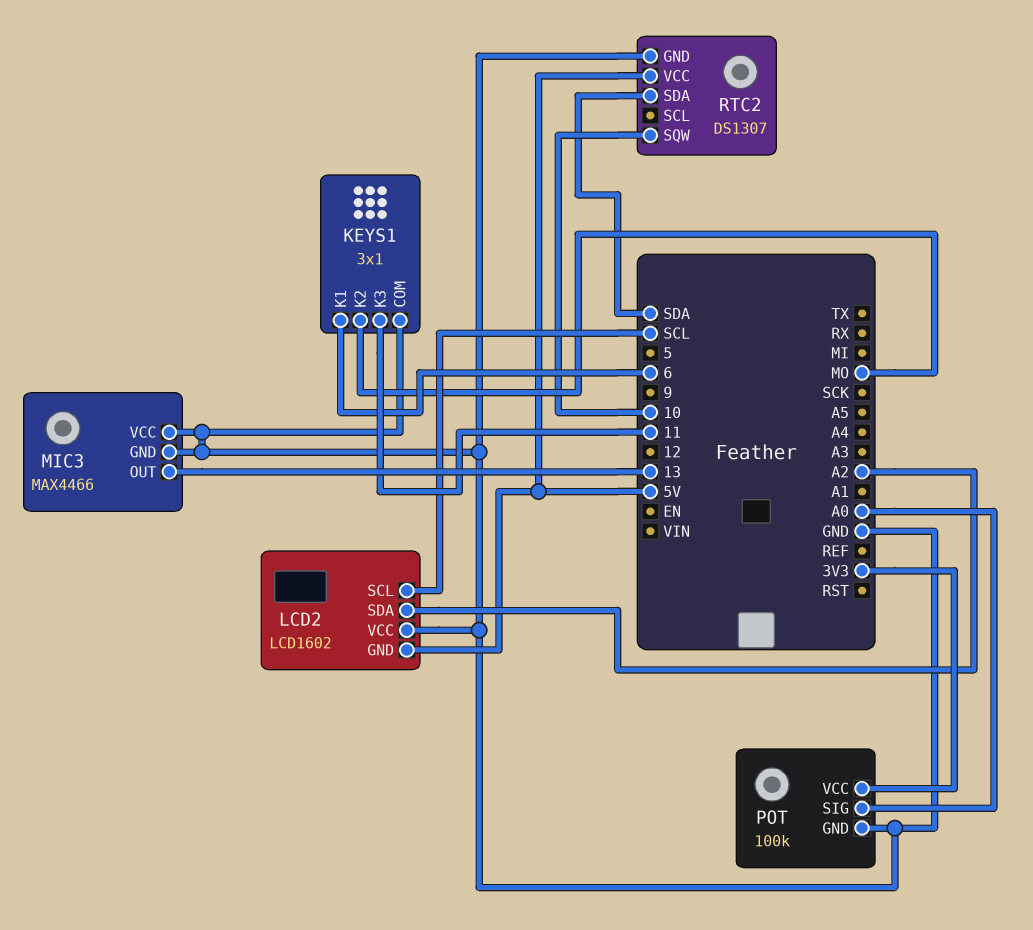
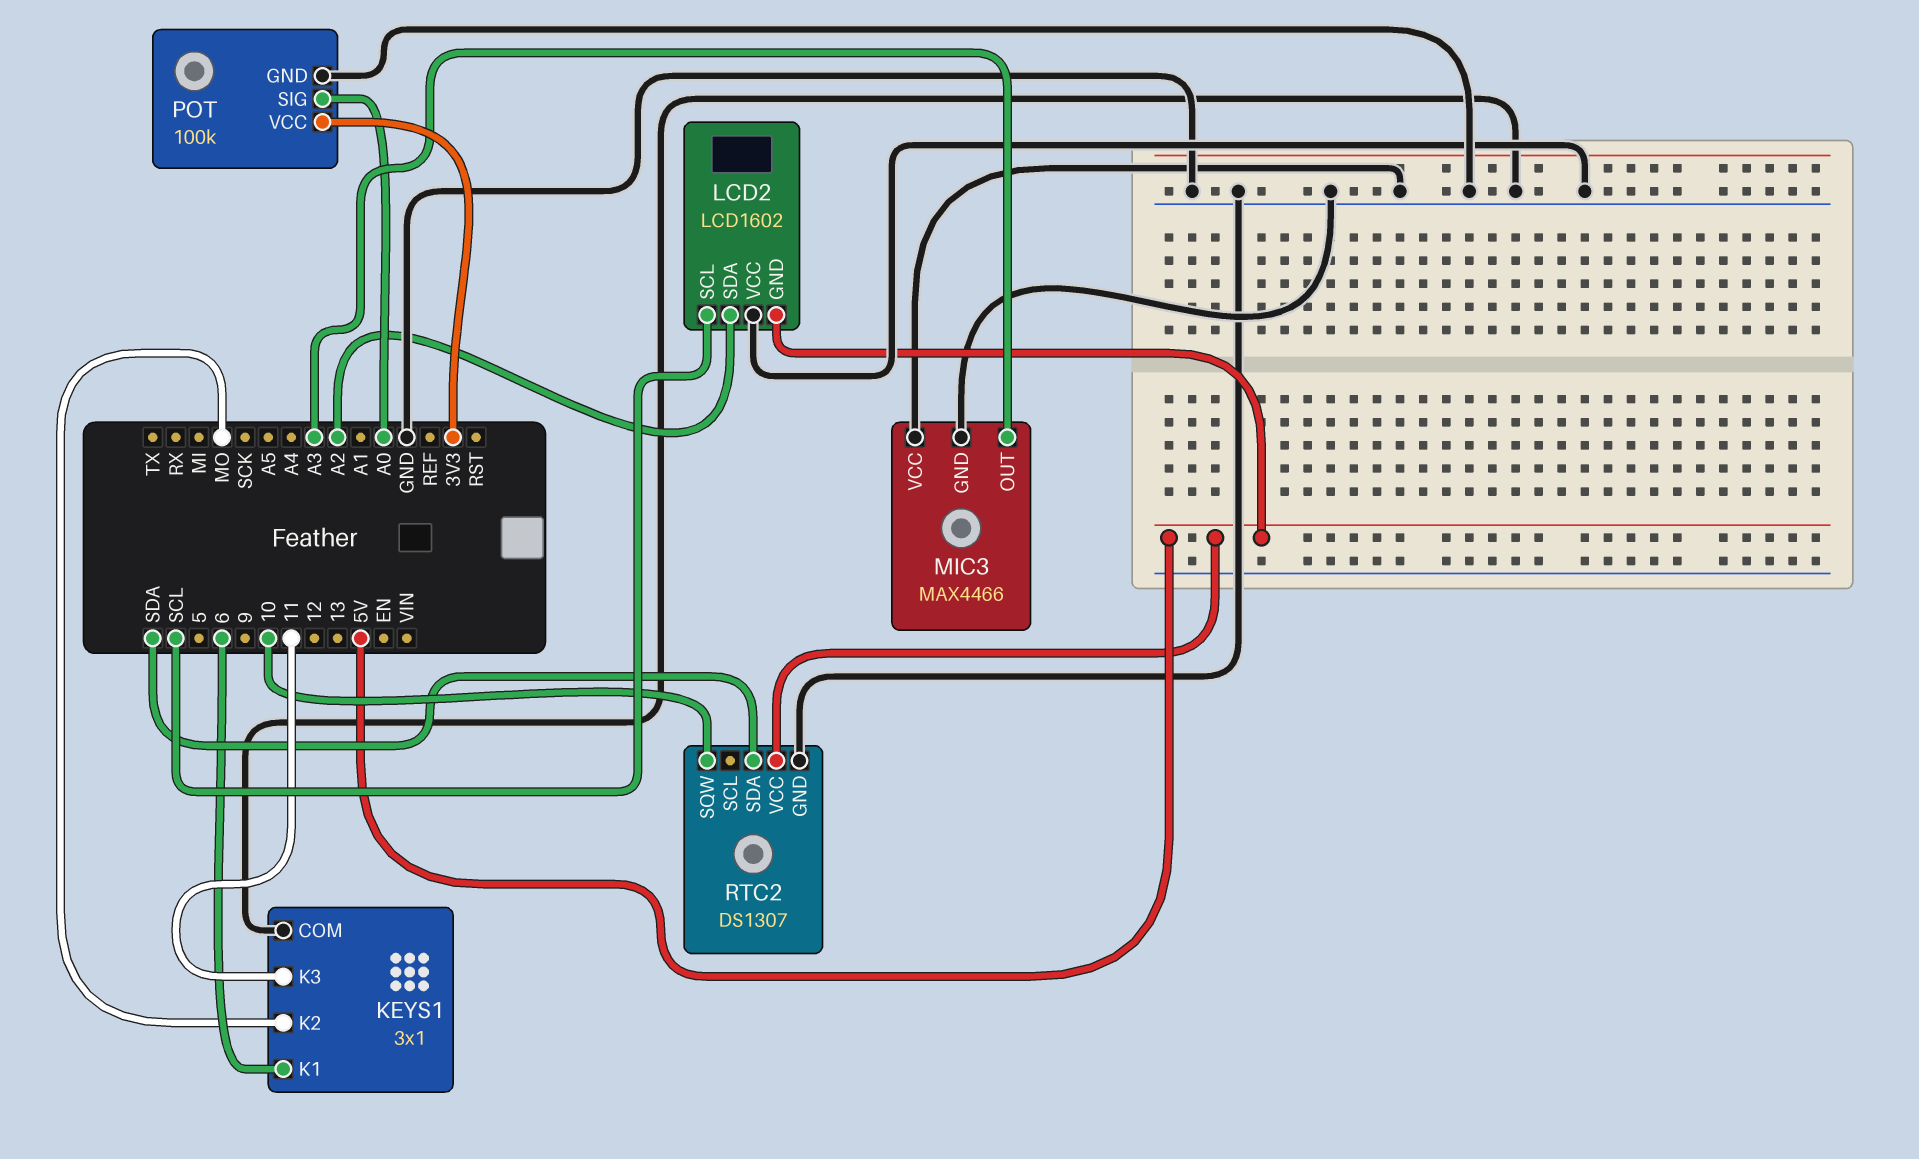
MIC3 pin OUT: 13 -> A3

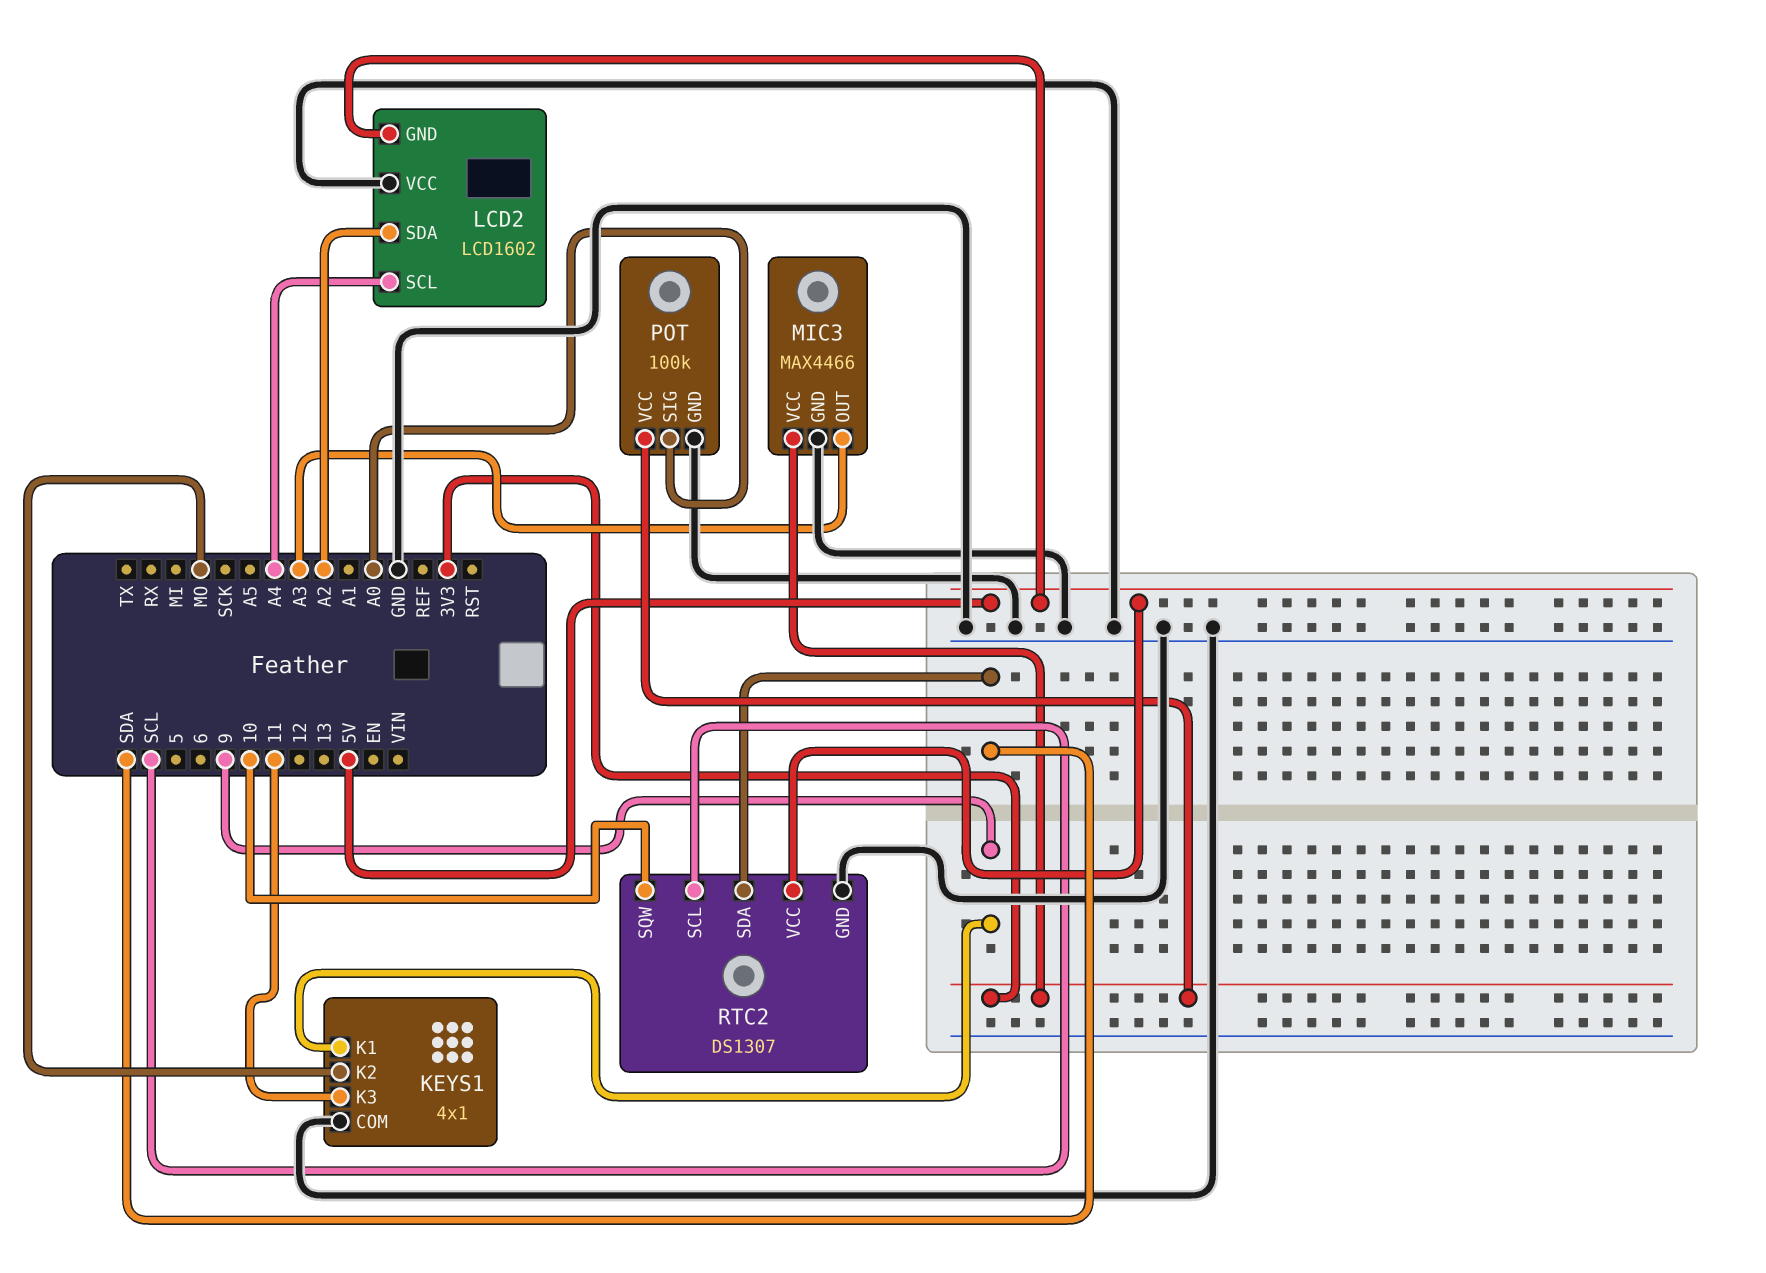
KEYS1: 3x1 -> 4x1
KEYS1 pin K1: 6 -> 9
LCD2 pin SCL: SCL -> A4
MIC3 pin VCC: GND -> 3V3
RTC2 pin SCL: none -> SCL

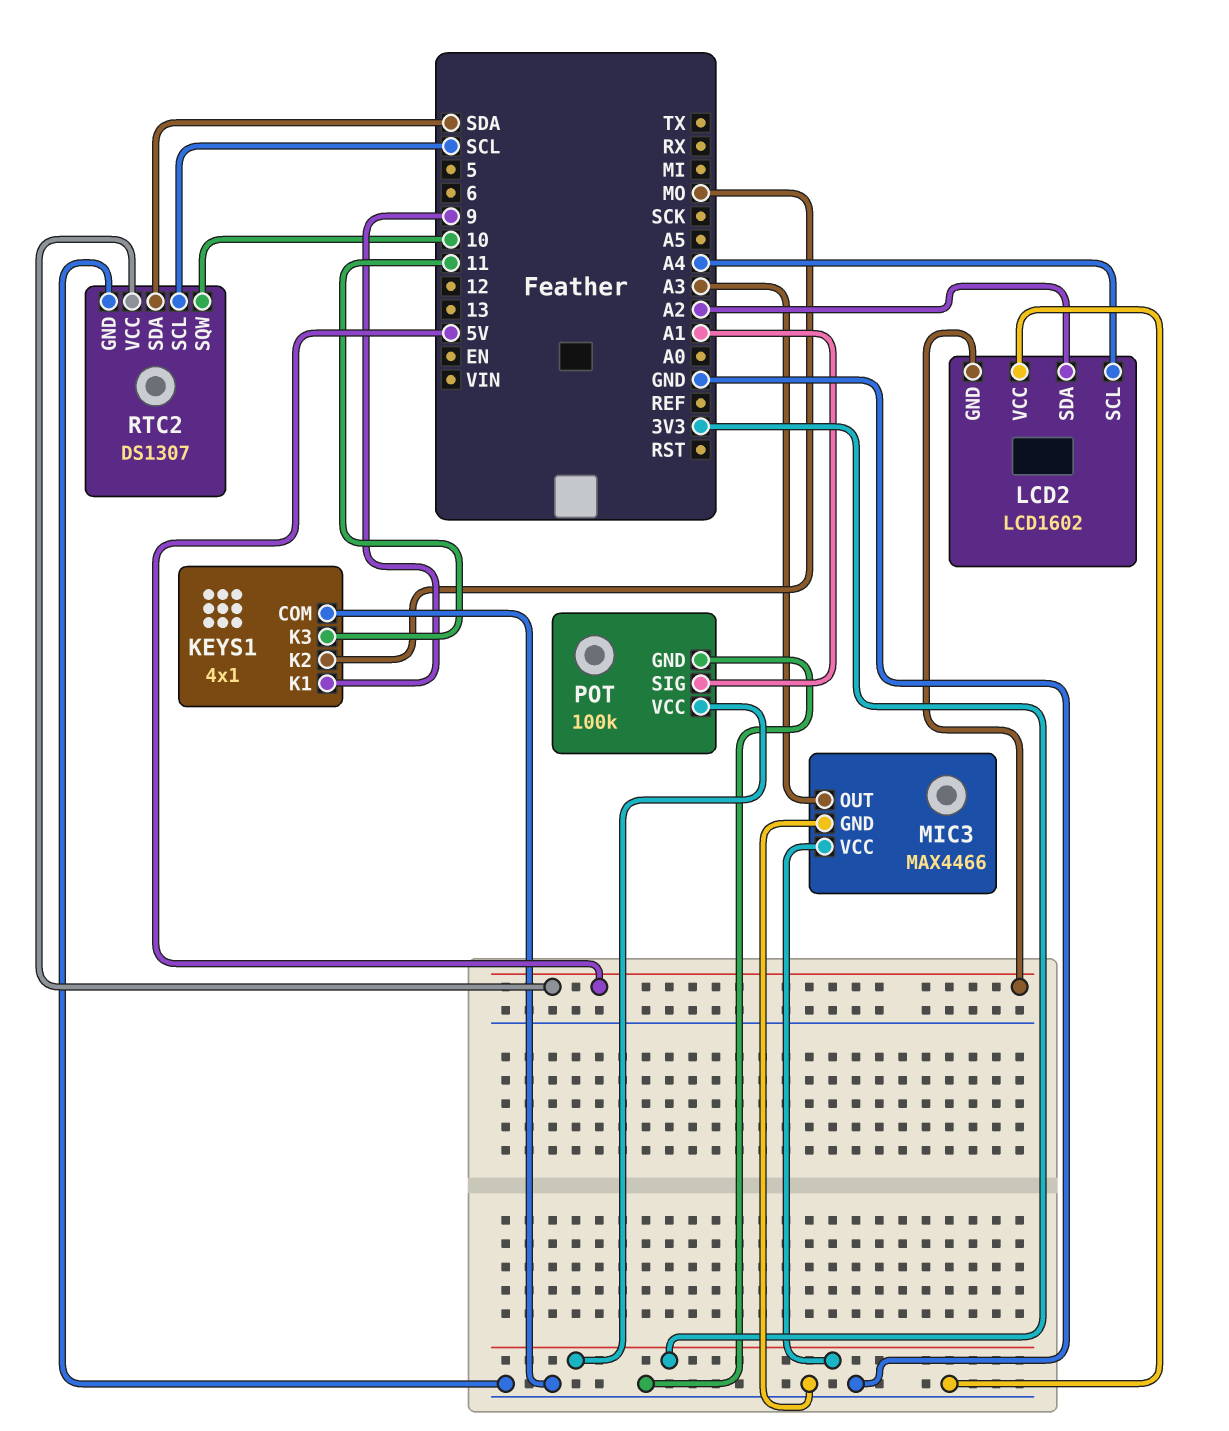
POT pin SIG: A0 -> A1

